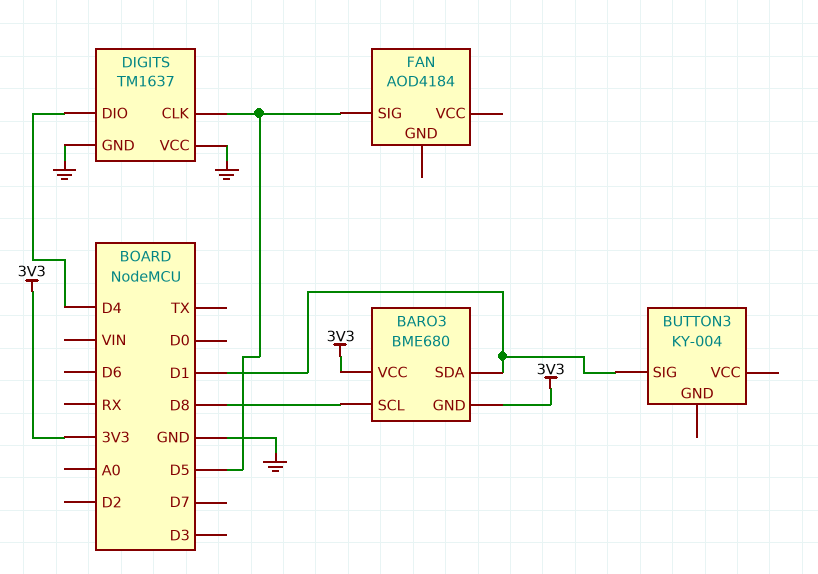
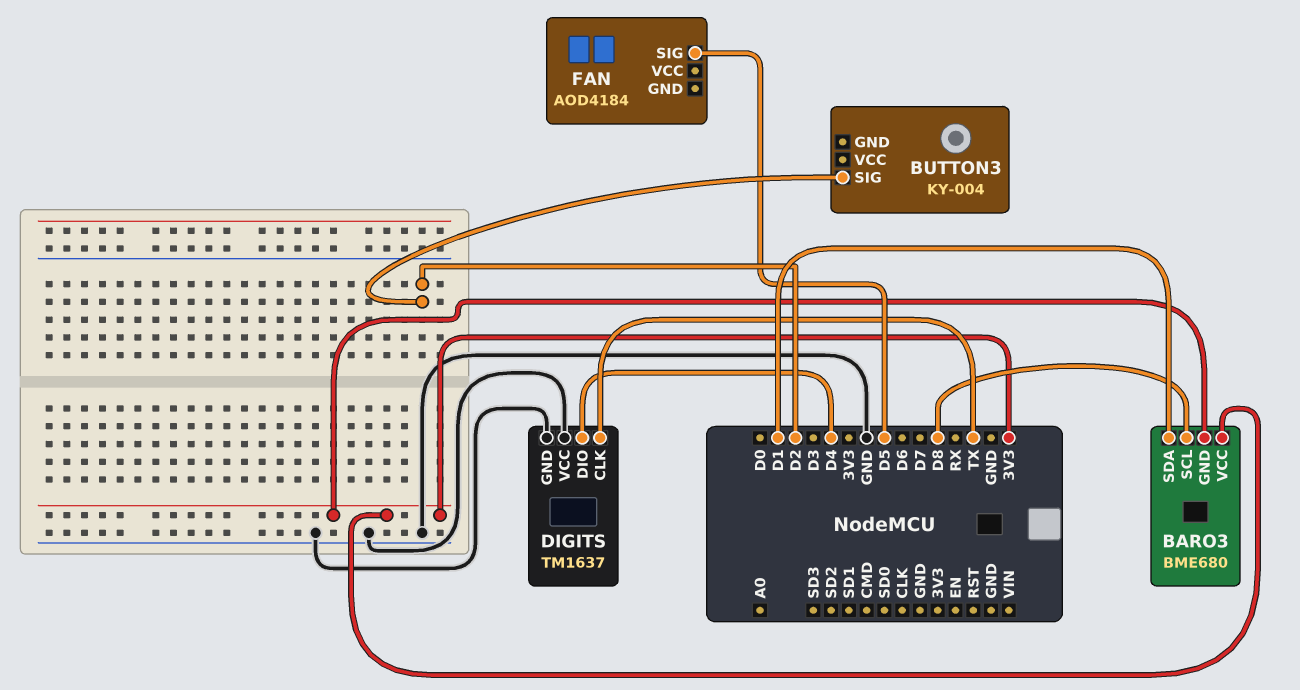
BUTTON3 pin SIG: D1 -> D2
DIGITS pin CLK: D5 -> TX

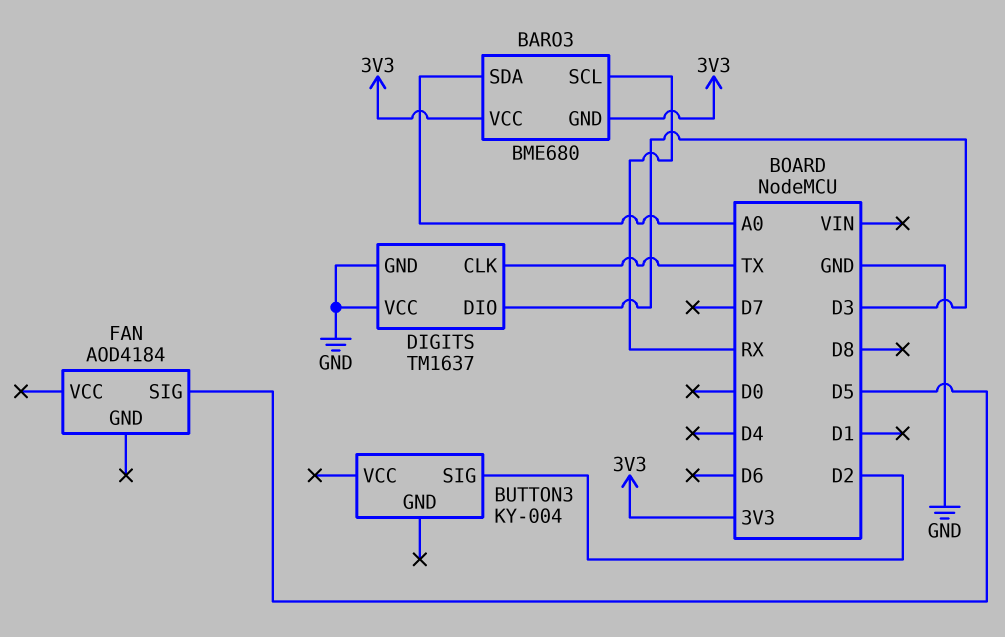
BARO3 pin SCL: D8 -> RX
BARO3 pin SDA: D1 -> A0
DIGITS pin DIO: D4 -> D3

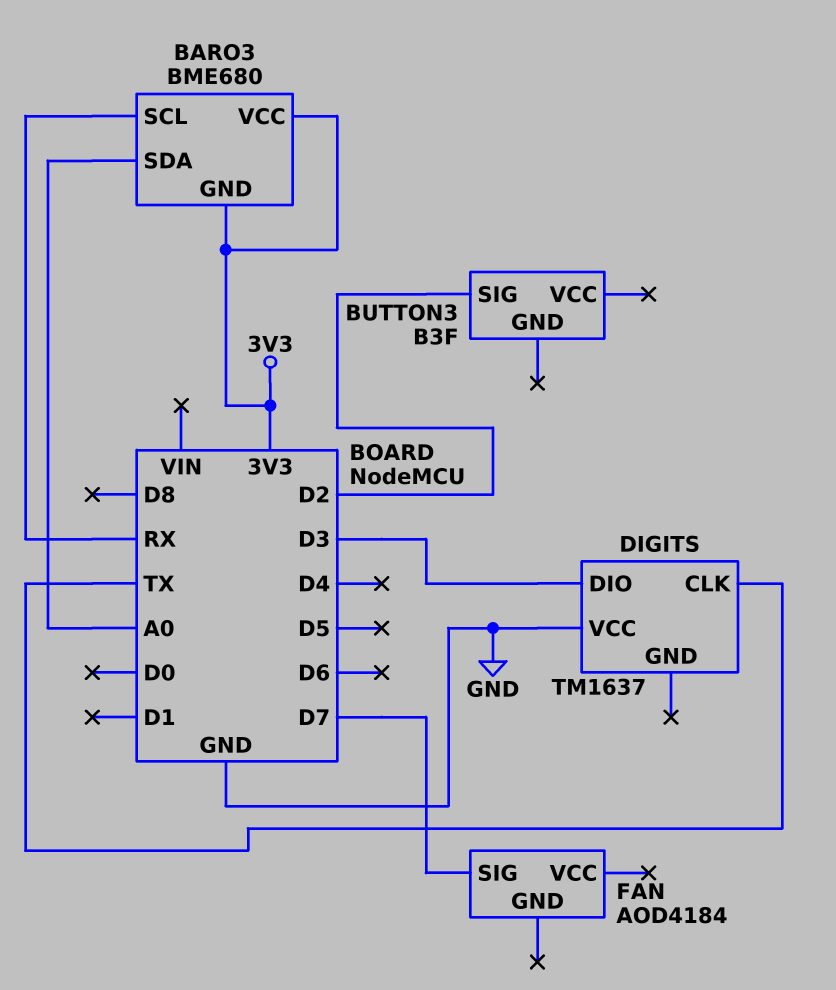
BUTTON3: KY-004 -> B3F
DIGITS pin GND: GND -> none
FAN pin SIG: D5 -> D7

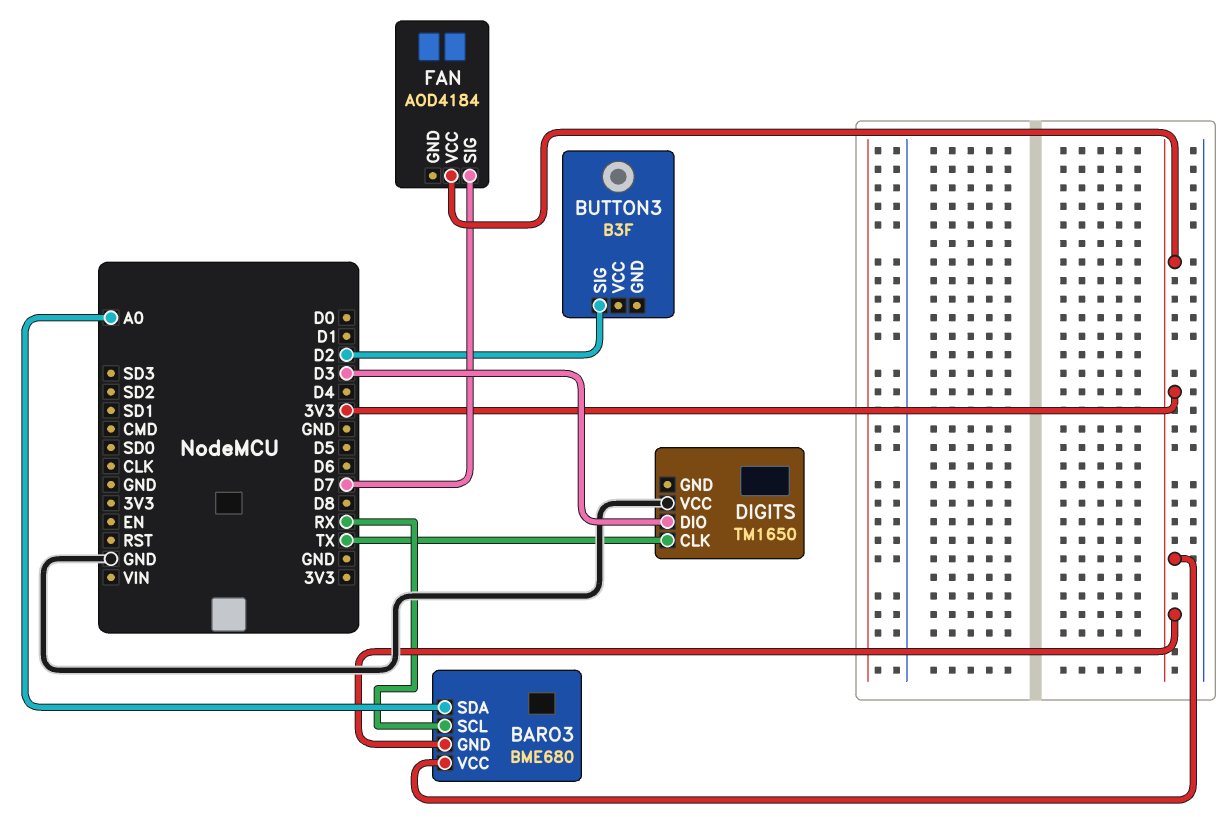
DIGITS: TM1637 -> TM1650
FAN pin VCC: none -> 3V3

